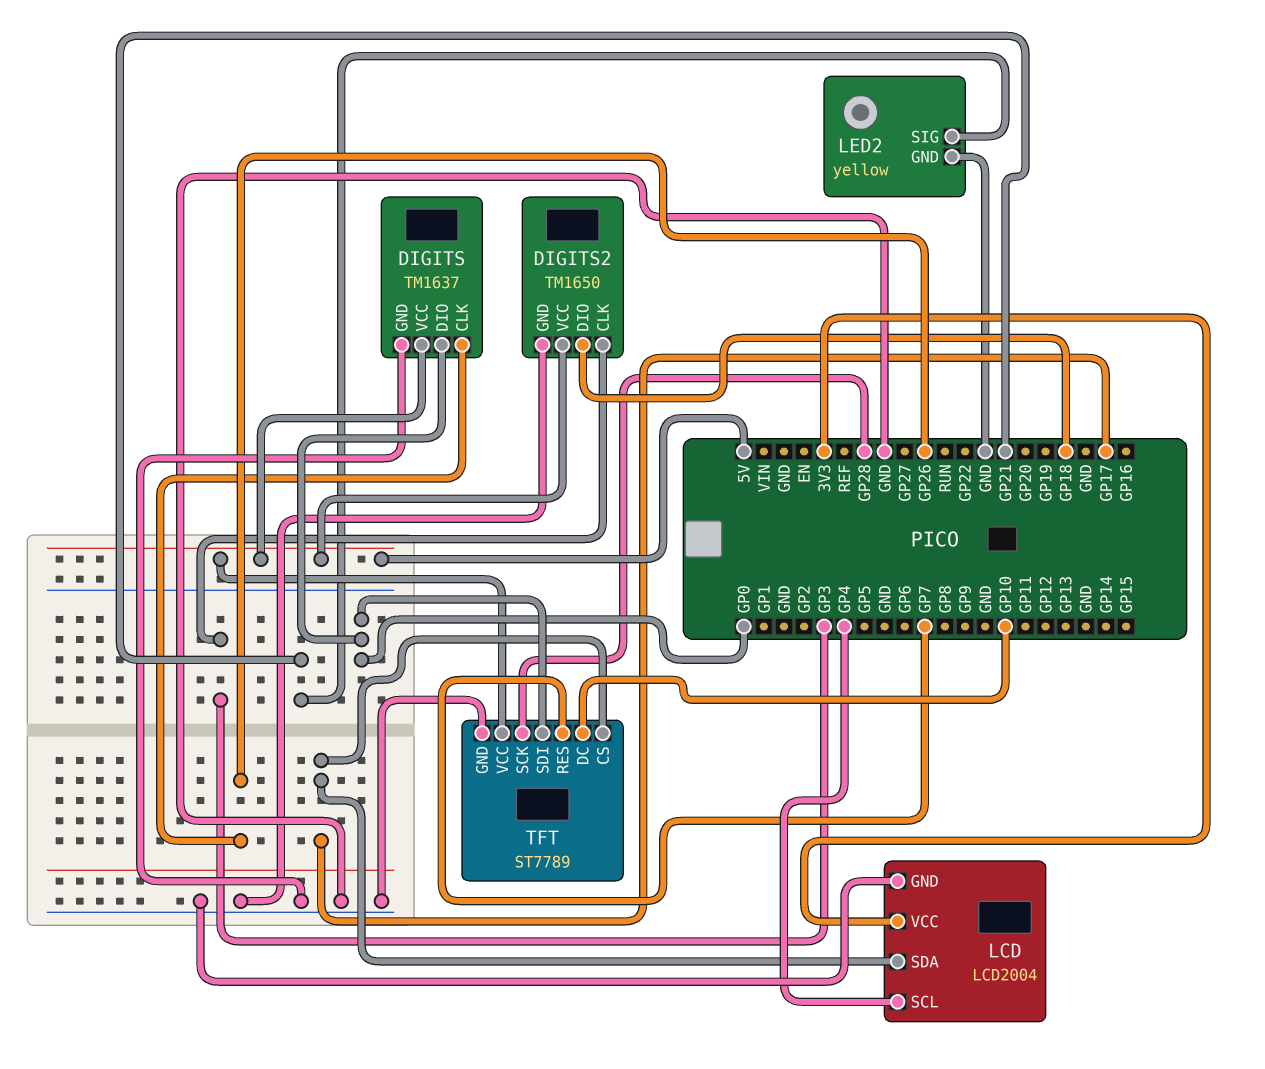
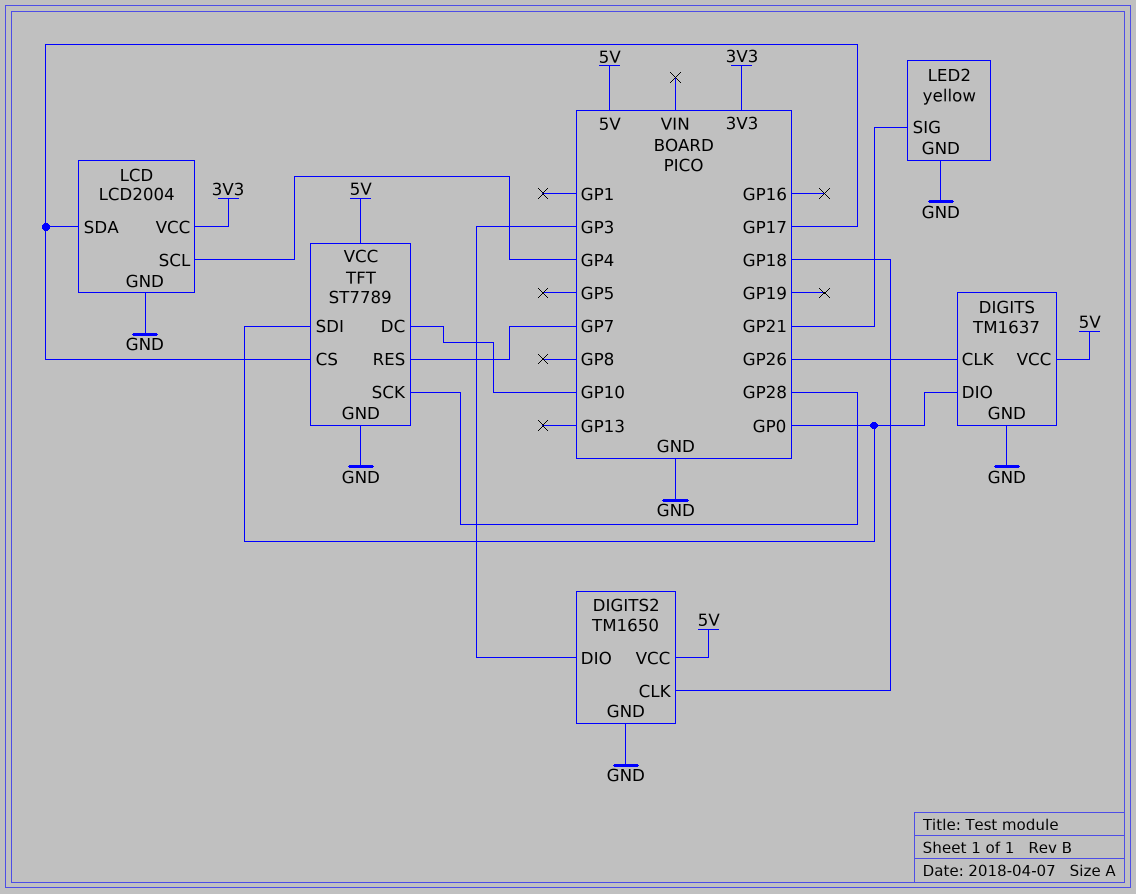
DIGITS2 pin CLK: GP3 -> GP18
DIGITS2 pin DIO: GP18 -> GP3

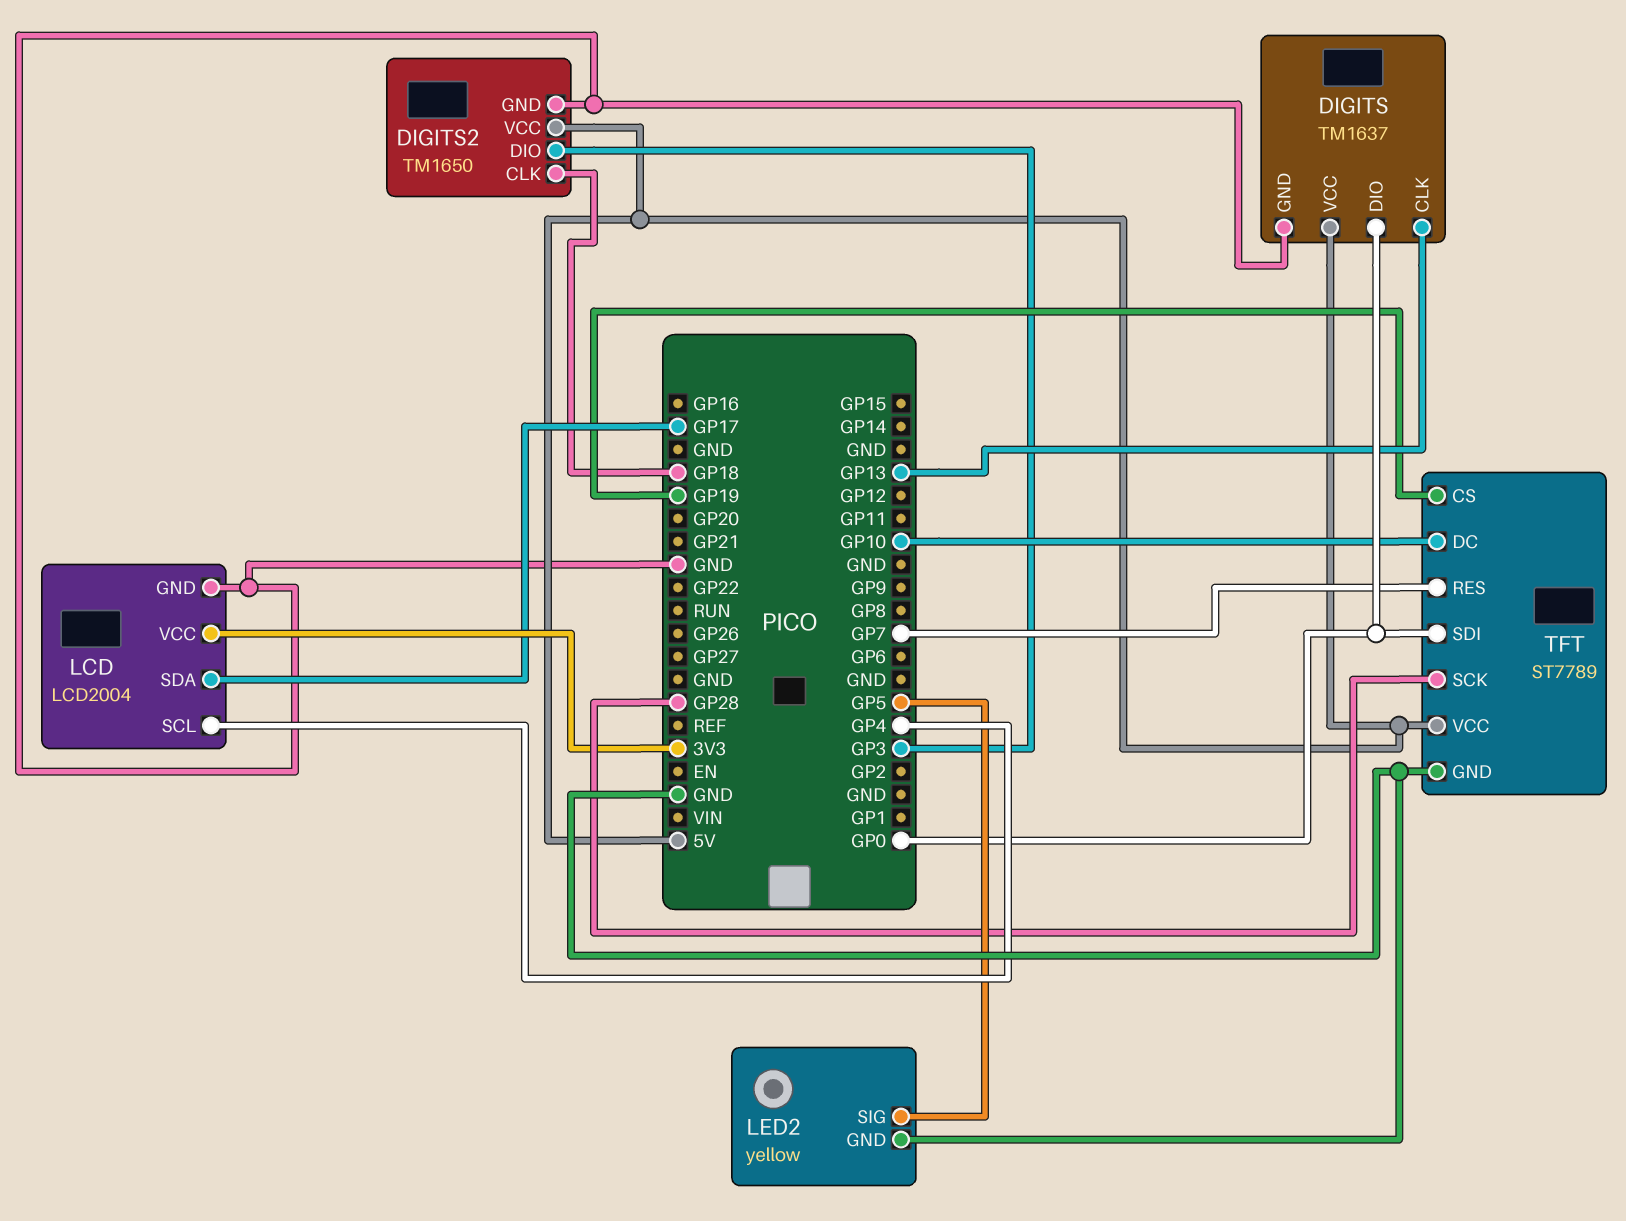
DIGITS pin CLK: GP26 -> GP13
LED2 pin SIG: GP21 -> GP5
TFT pin CS: GP17 -> GP19

